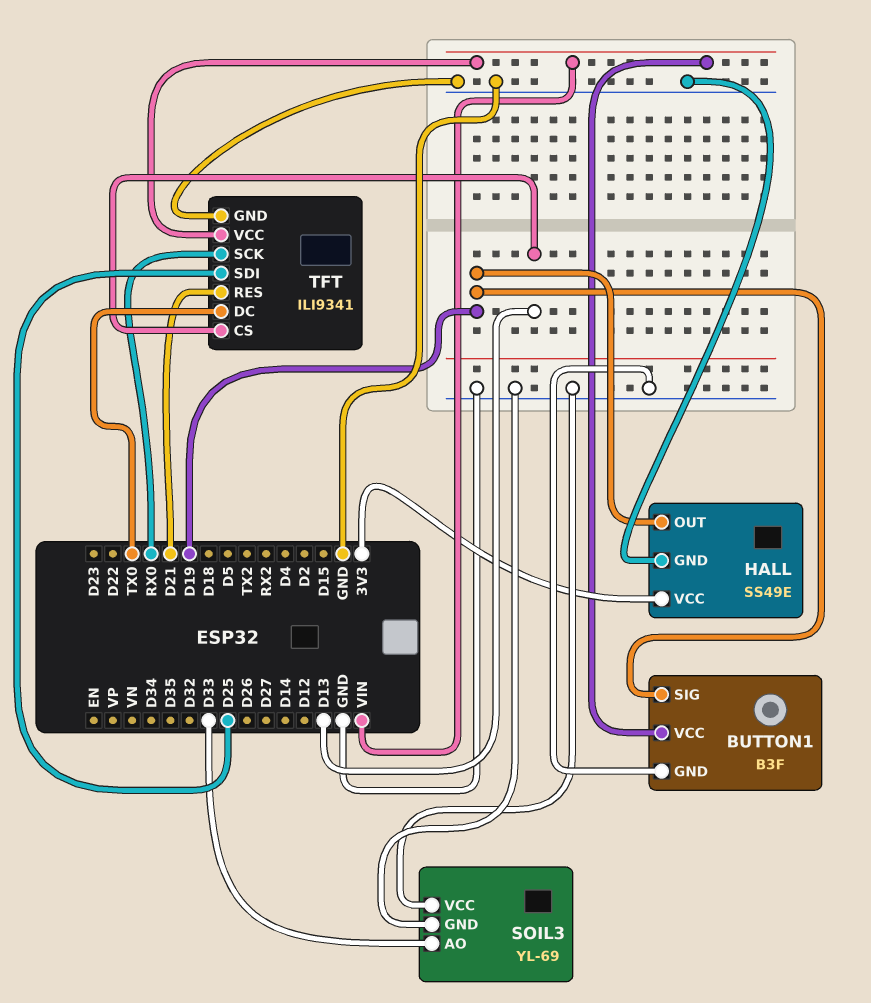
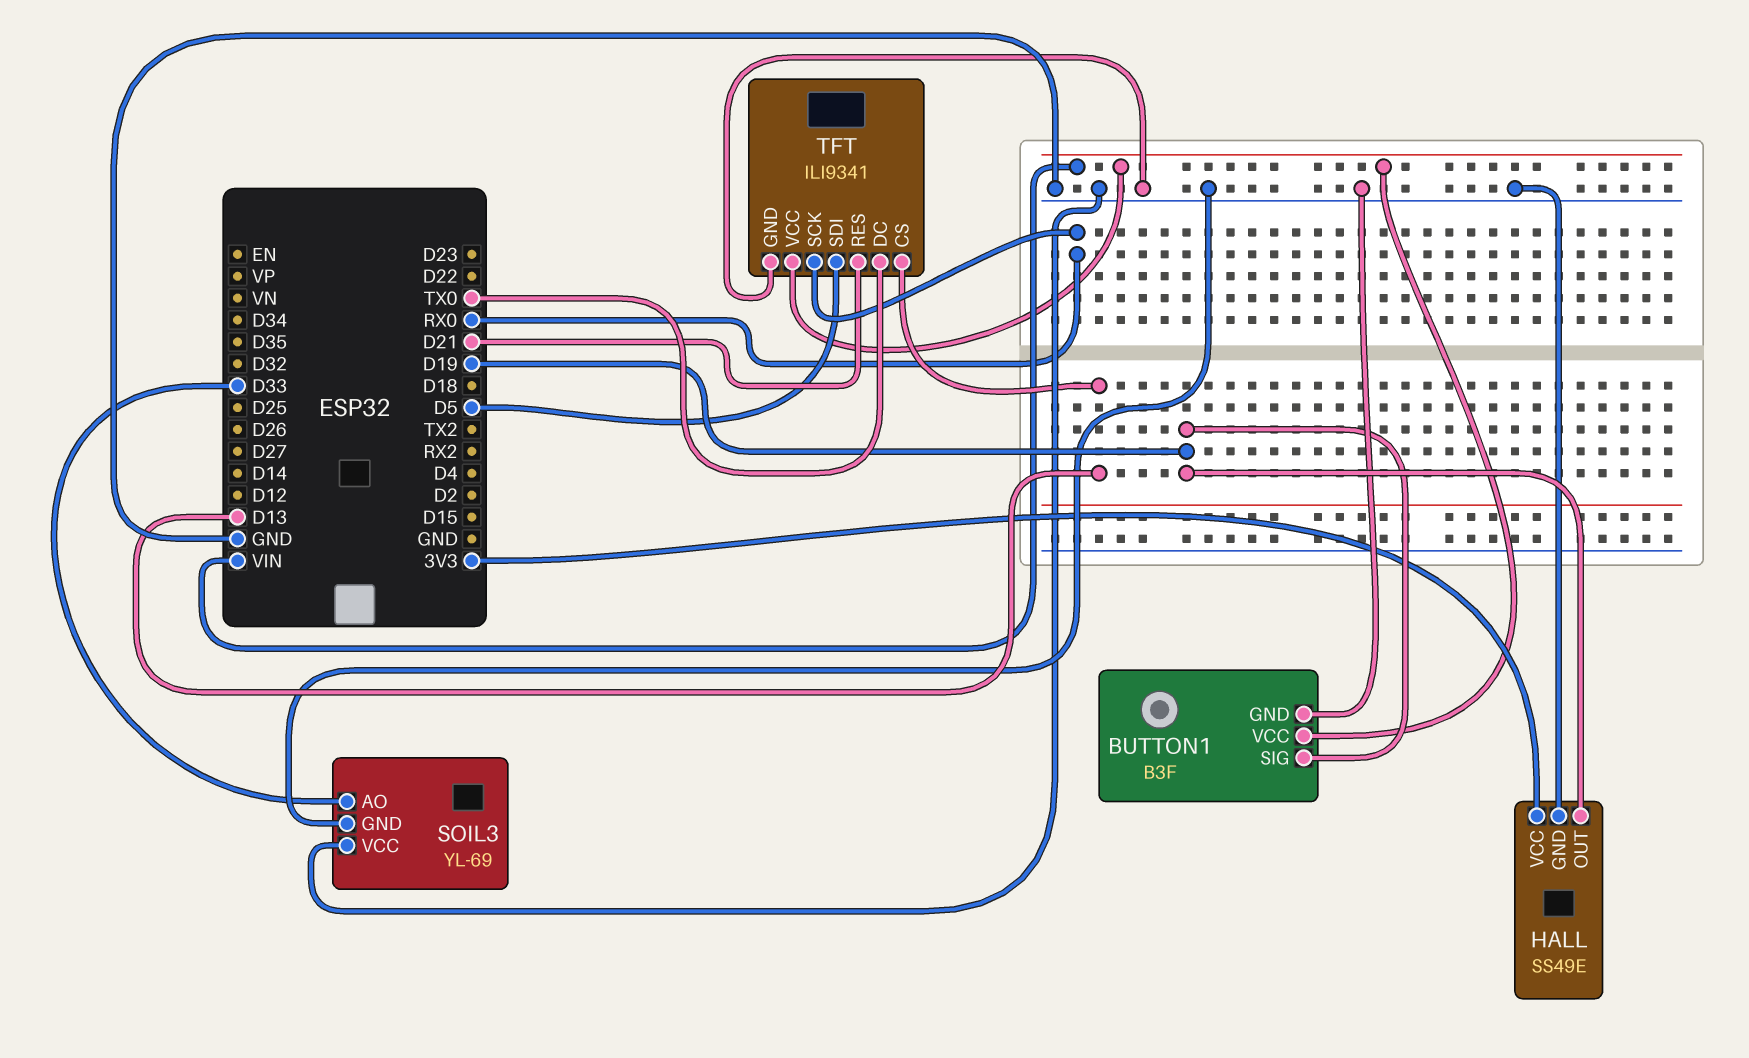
TFT pin SDI: D25 -> D5

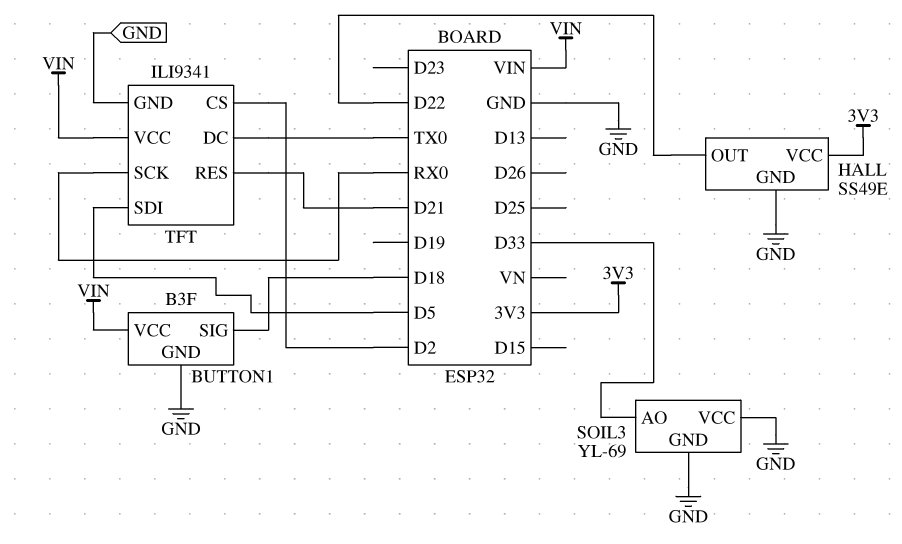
BUTTON1 pin SIG: D19 -> D18
HALL pin OUT: D19 -> D22
TFT pin CS: D13 -> D2

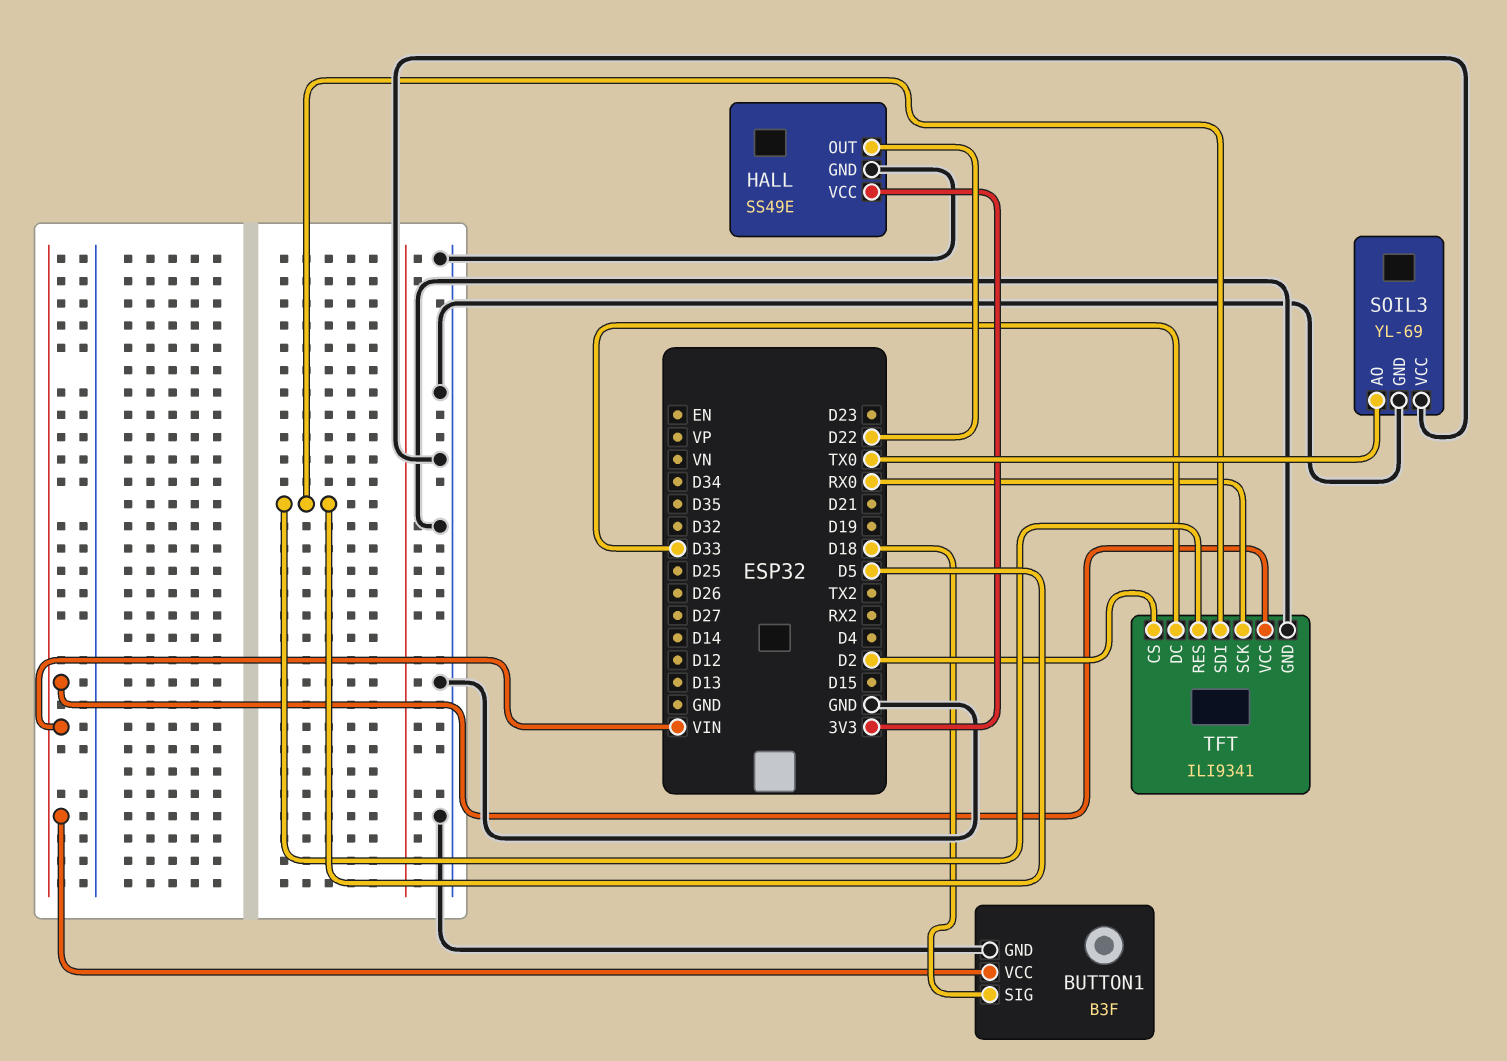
SOIL3 pin AO: D33 -> TX0
TFT pin DC: TX0 -> D33
TFT pin RES: D21 -> D5

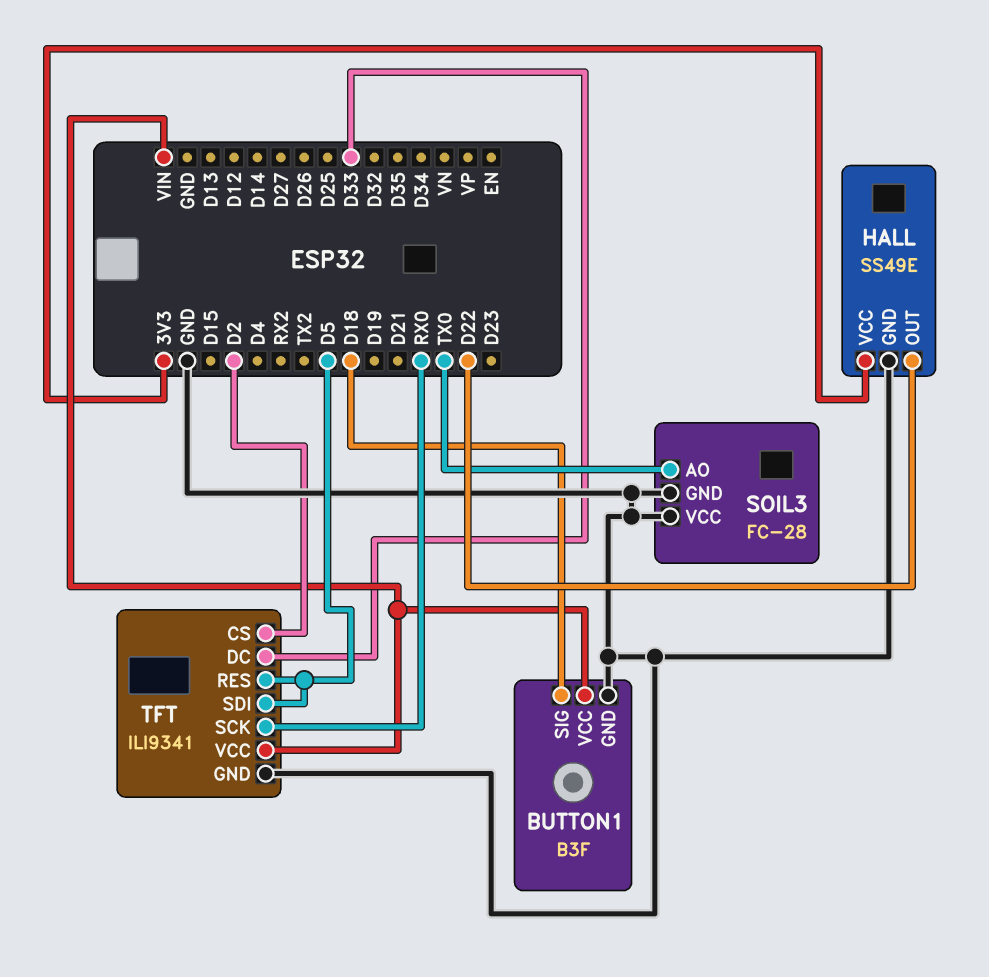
SOIL3: YL-69 -> FC-28

